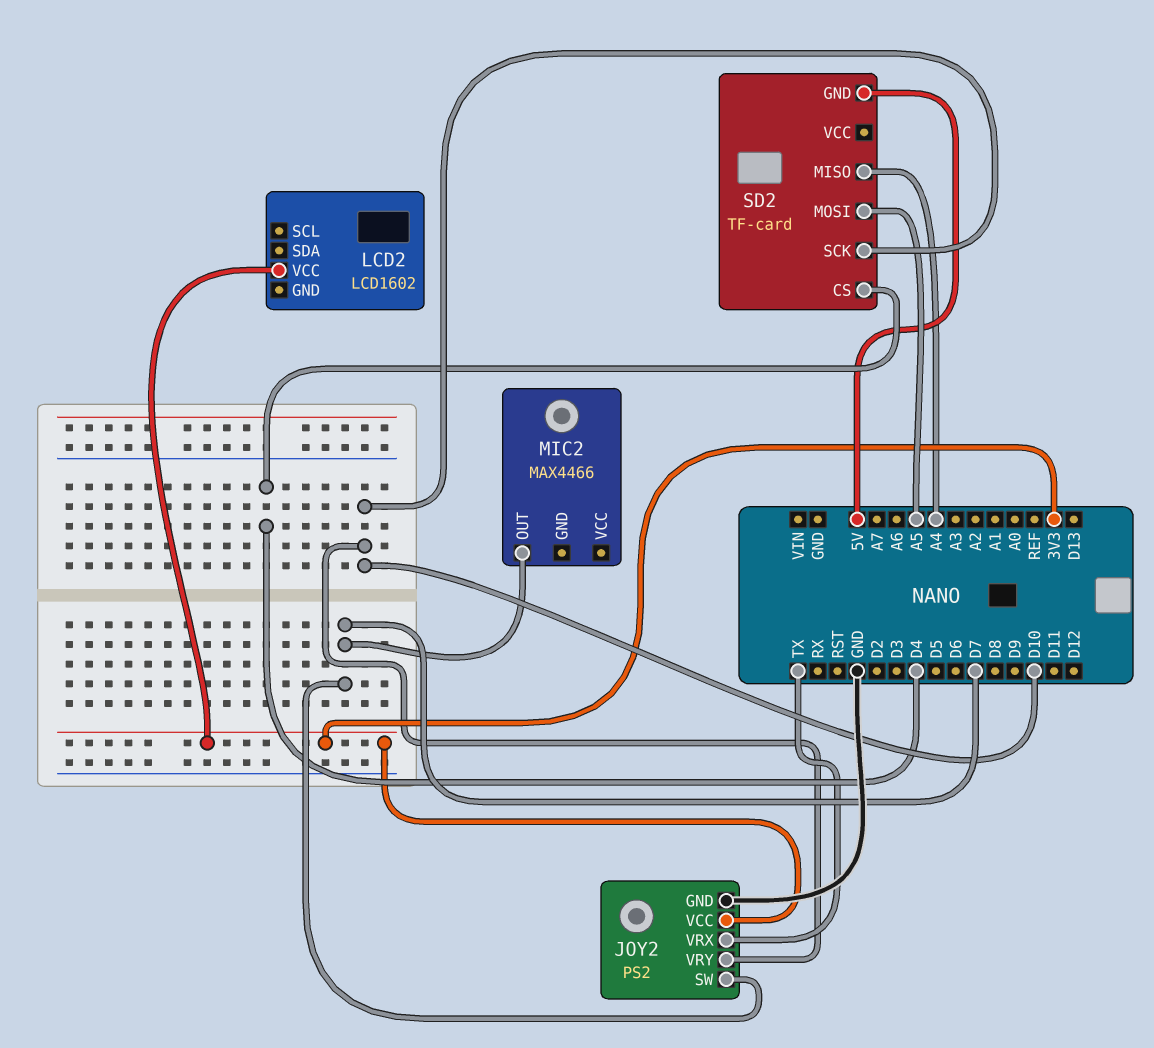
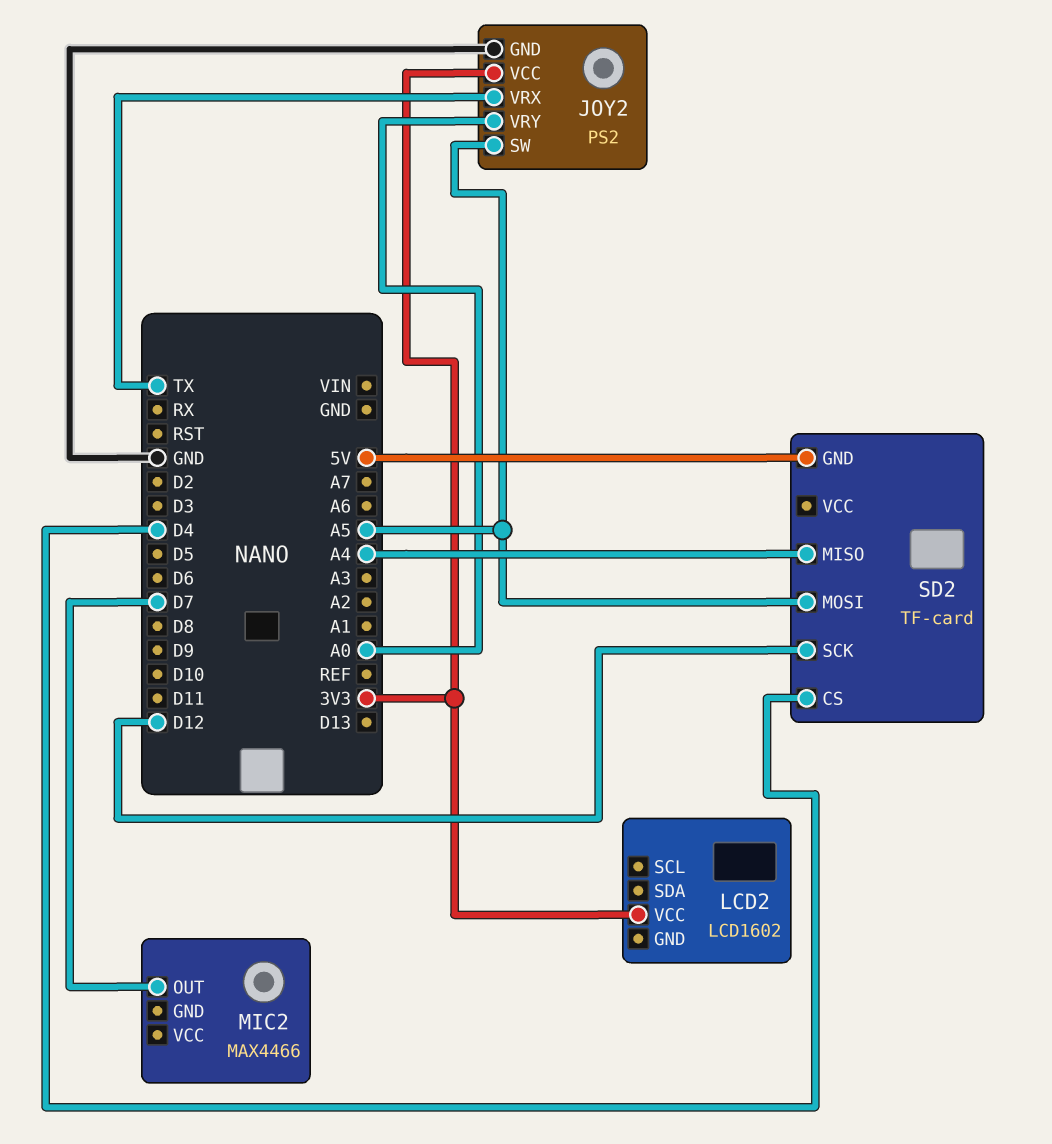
JOY2 pin SW: D7 -> A5
JOY2 pin VRY: D10 -> A0
SD2 pin SCK: D10 -> D12

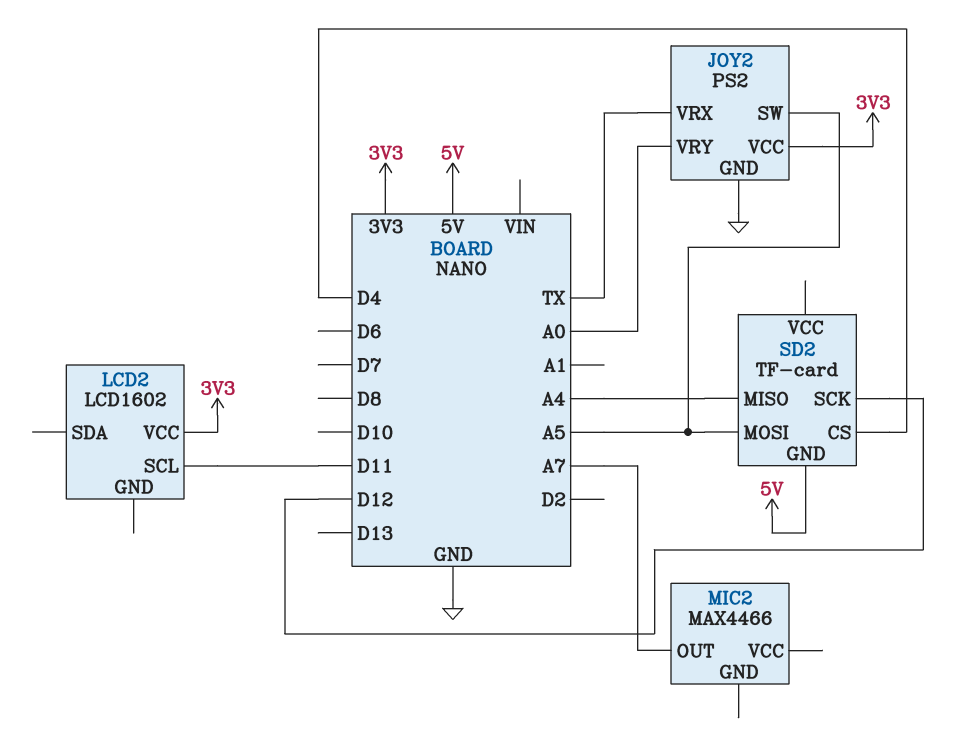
LCD2 pin SCL: none -> D11
MIC2 pin OUT: D7 -> A7

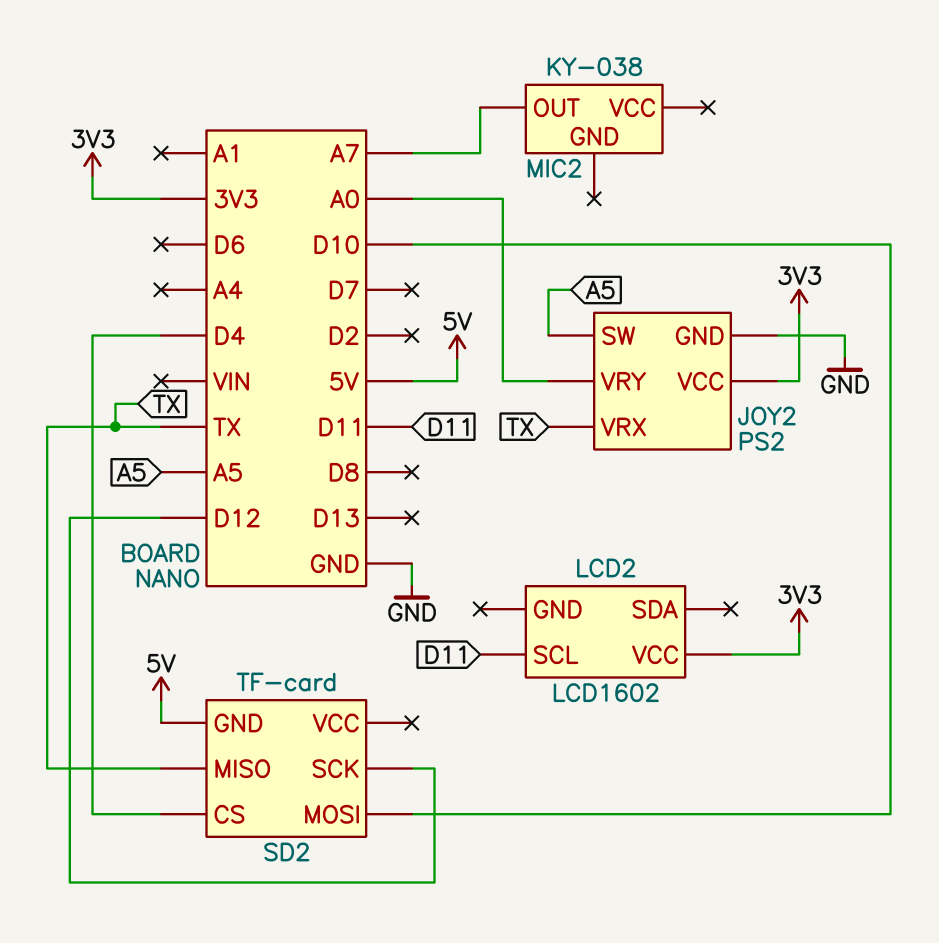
MIC2: MAX4466 -> KY-038
SD2 pin MISO: A4 -> TX
SD2 pin MOSI: A5 -> D10

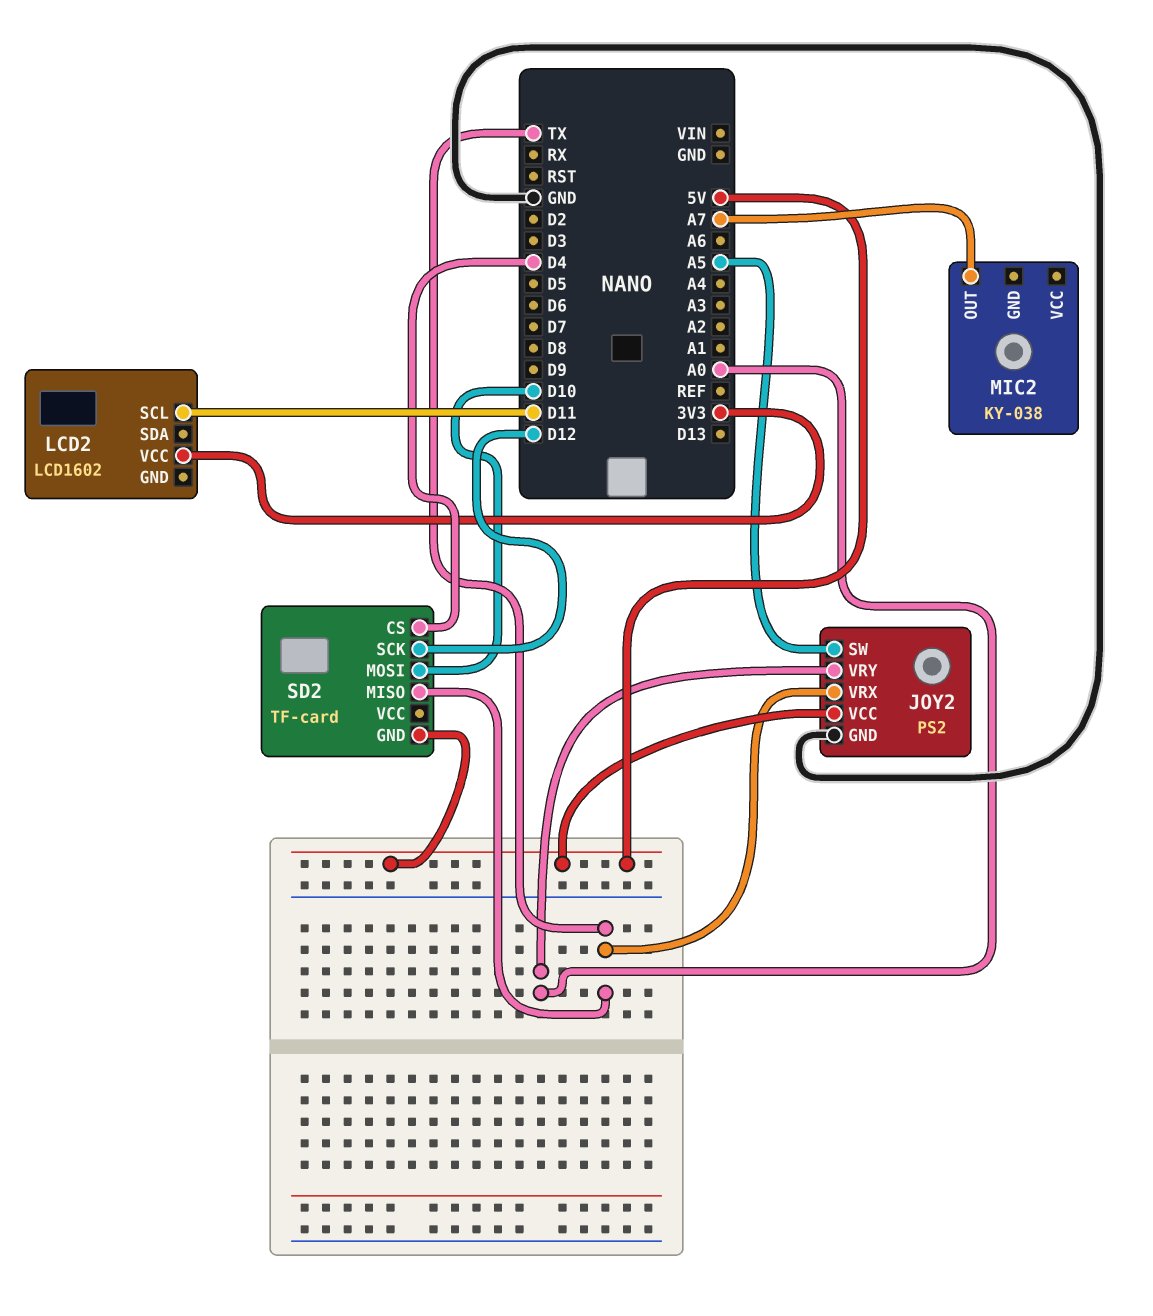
JOY2 pin VCC: 3V3 -> 5V

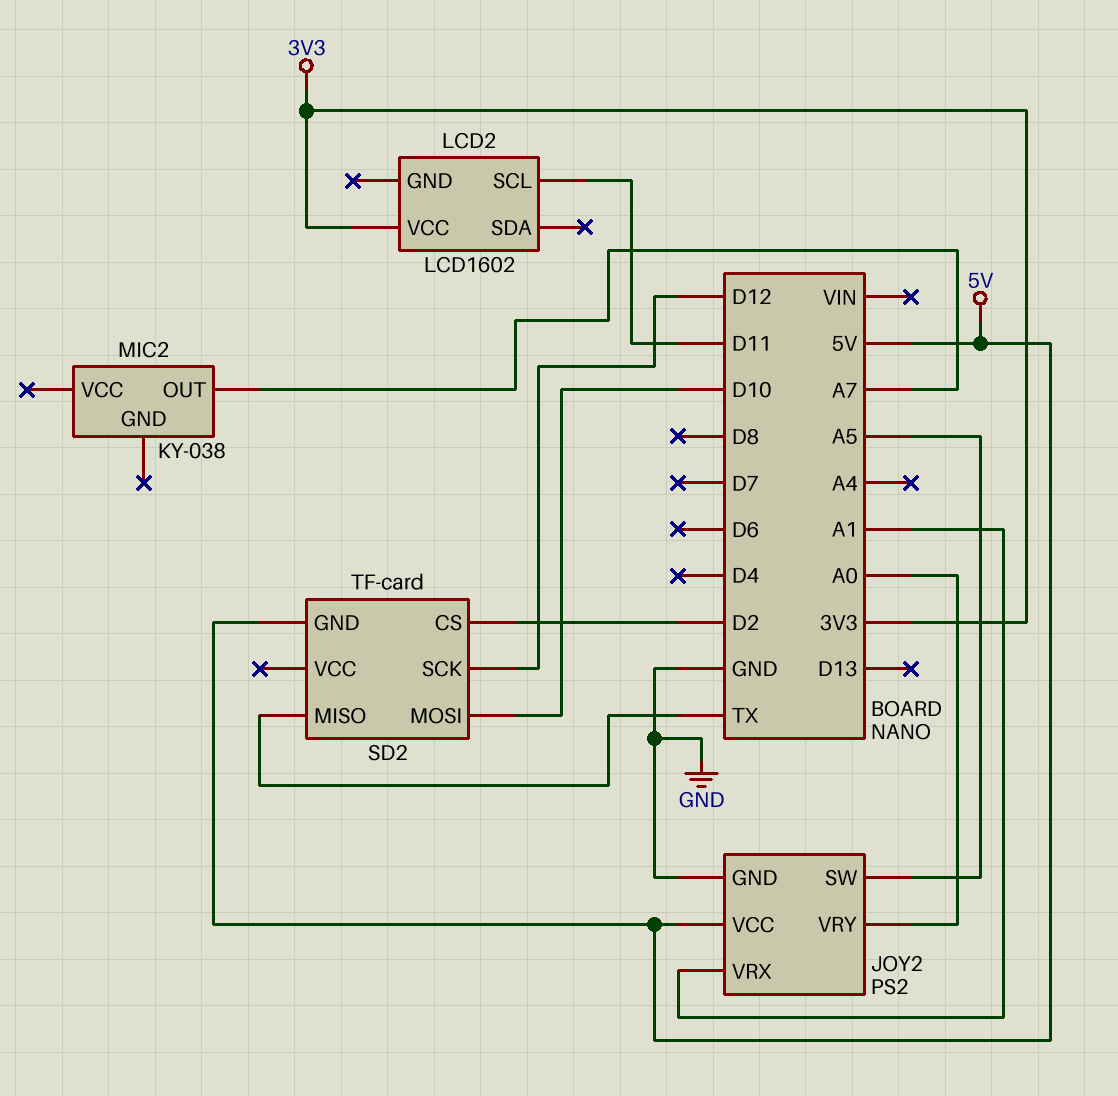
JOY2 pin VRX: TX -> A1
SD2 pin CS: D4 -> D2

